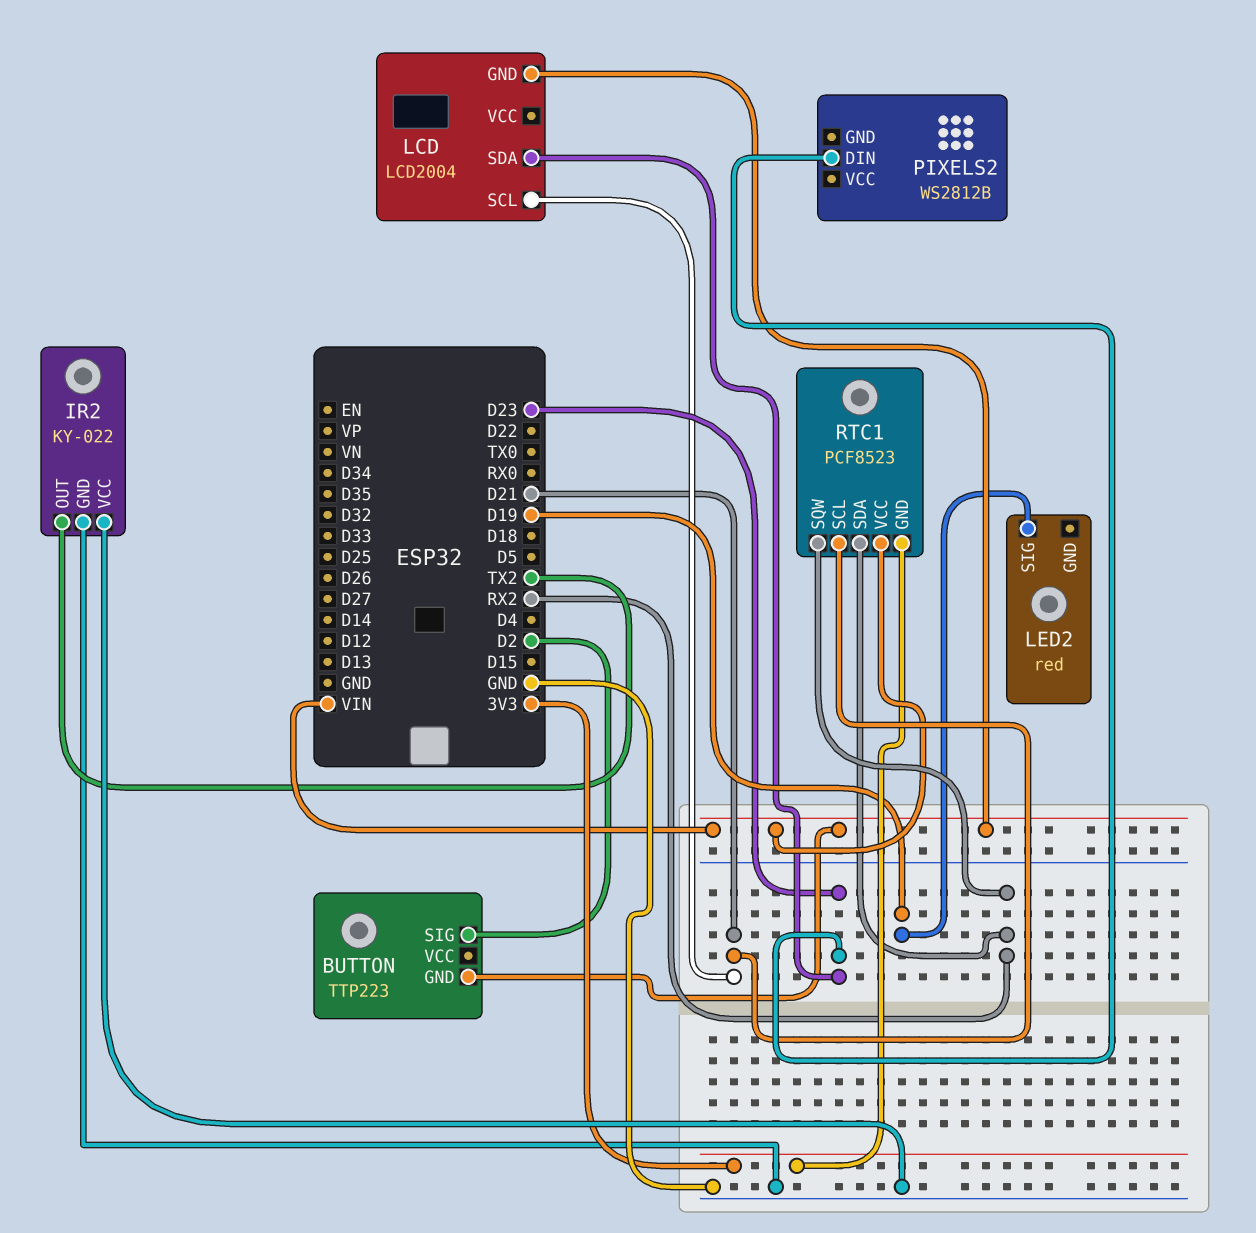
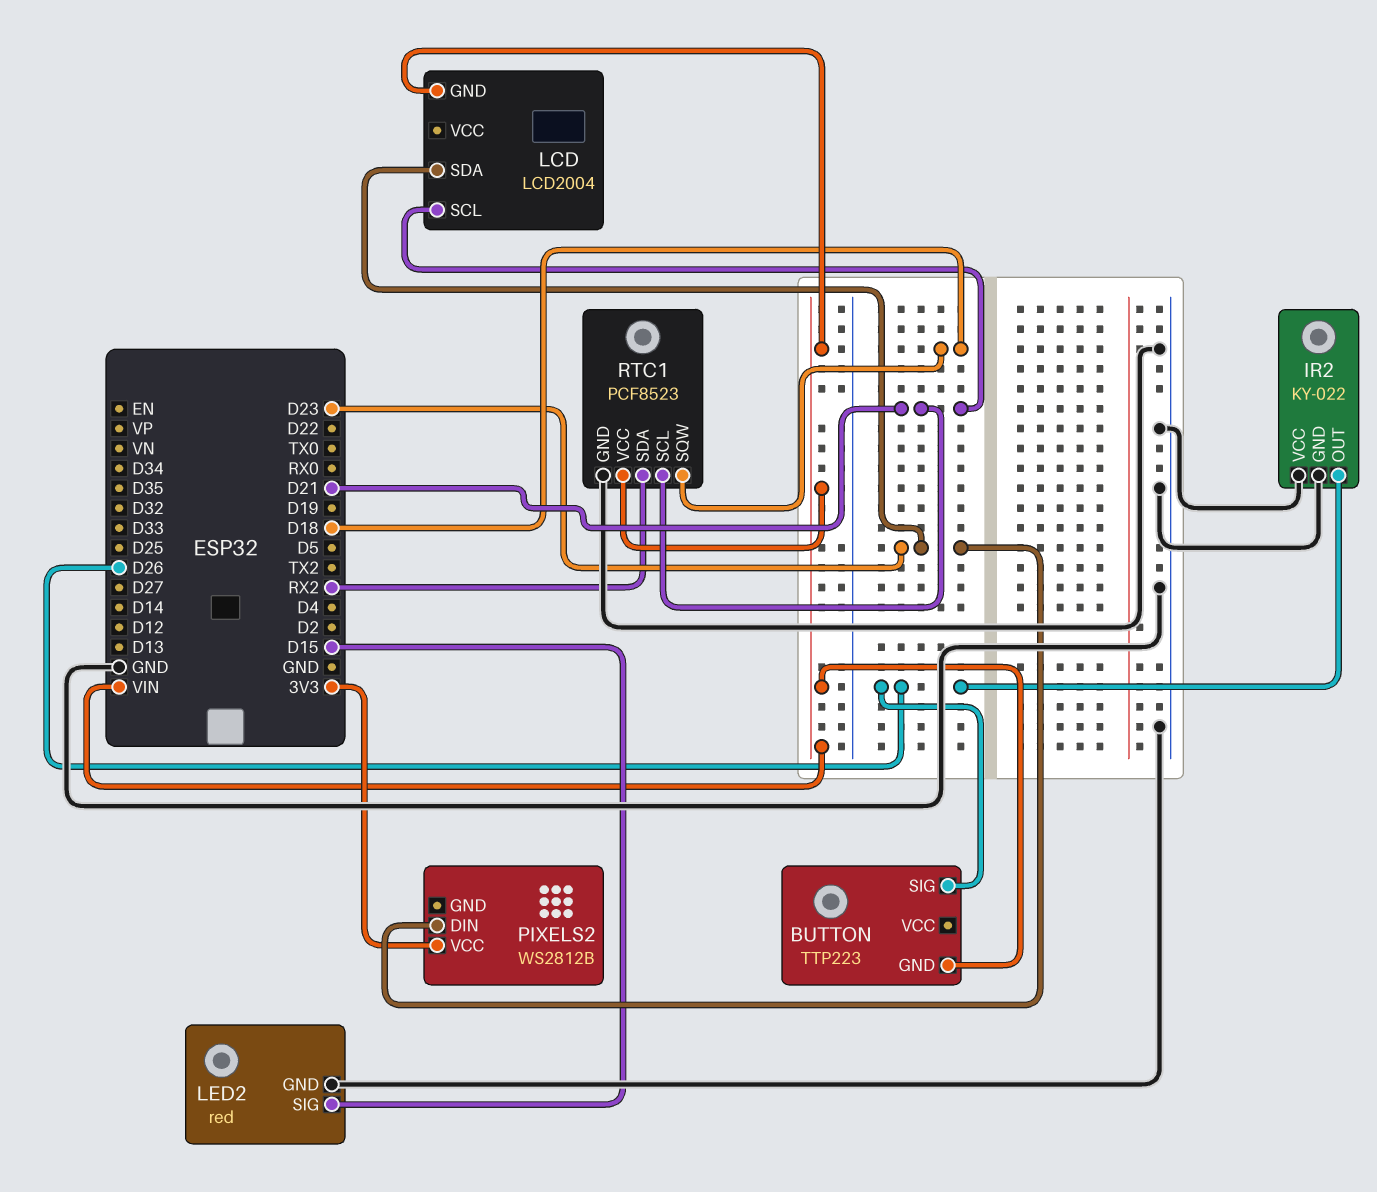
BUTTON pin SIG: D2 -> D26
IR2 pin OUT: TX2 -> D26
LED2 pin GND: none -> GND
LED2 pin SIG: D19 -> D15
PIXELS2 pin VCC: none -> 3V3
RTC1 pin GND: 3V3 -> GND
RTC1 pin SQW: RX2 -> D18

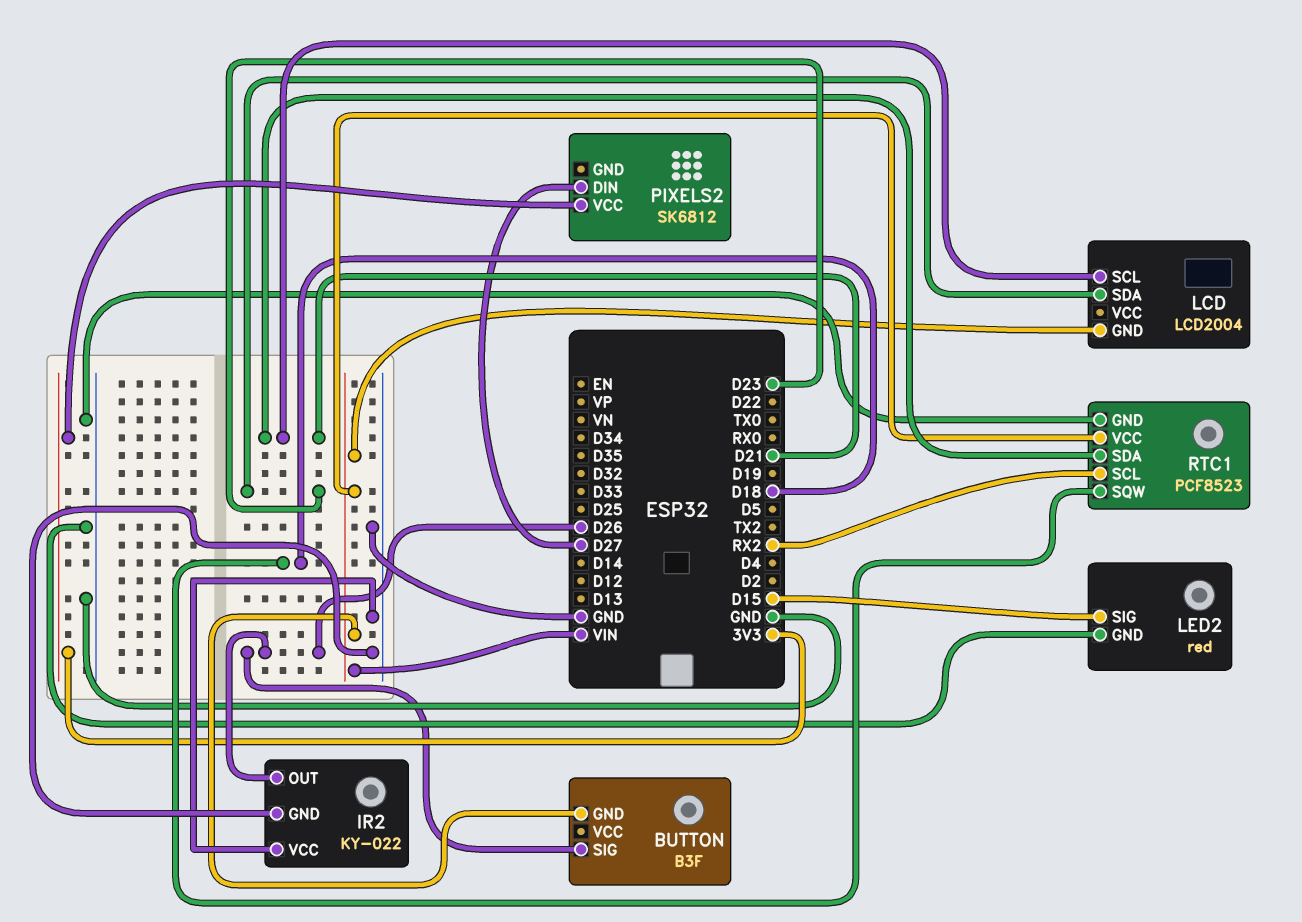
BUTTON: TTP223 -> B3F
PIXELS2: WS2812B -> SK6812
PIXELS2 pin DIN: D23 -> D27
RTC1 pin SCL: D21 -> RX2
RTC1 pin SDA: RX2 -> D21

